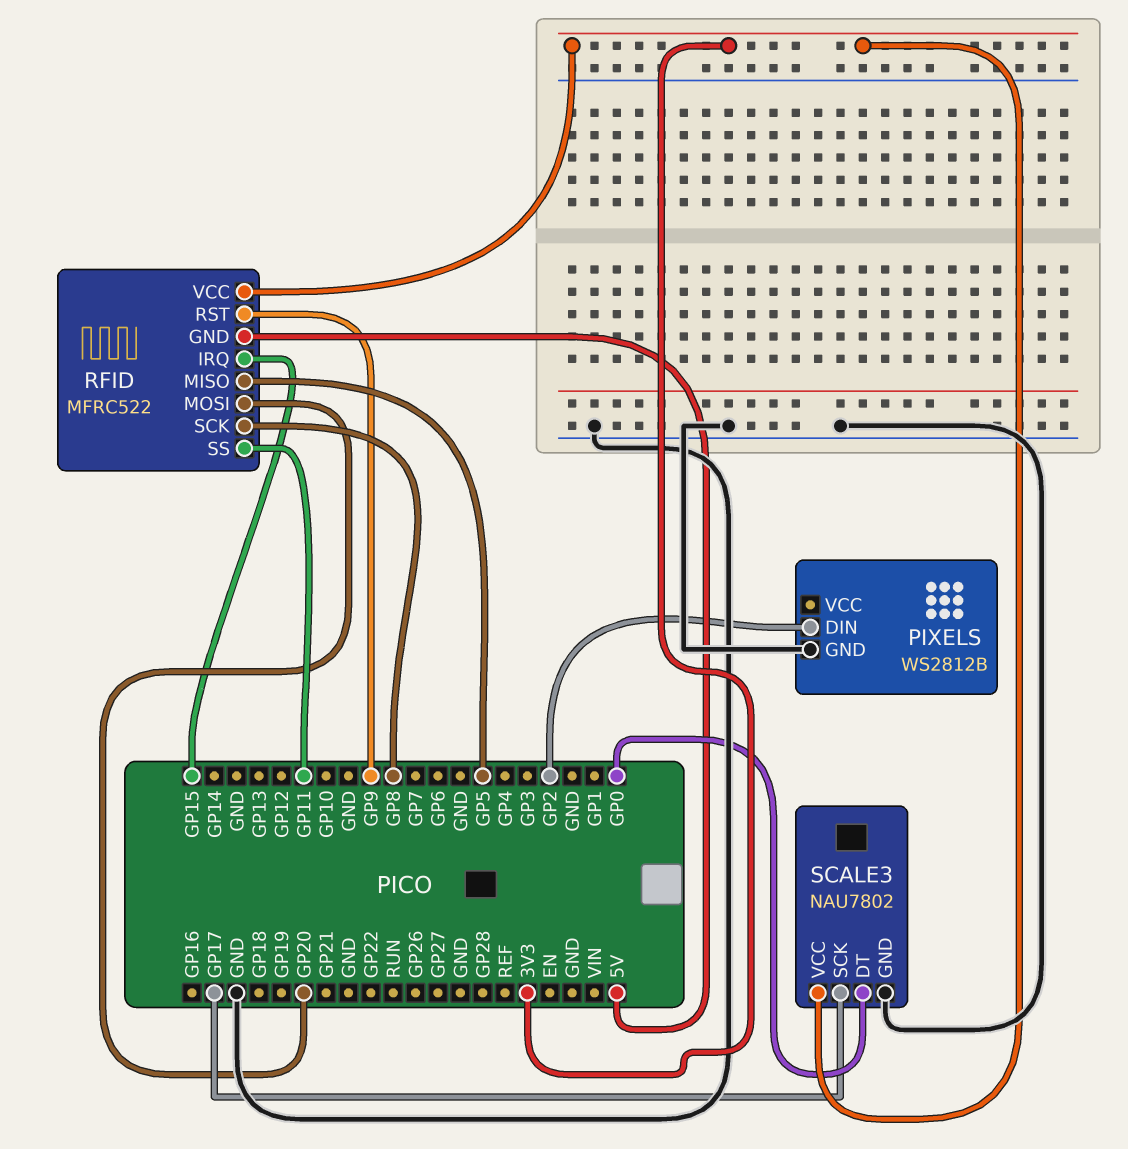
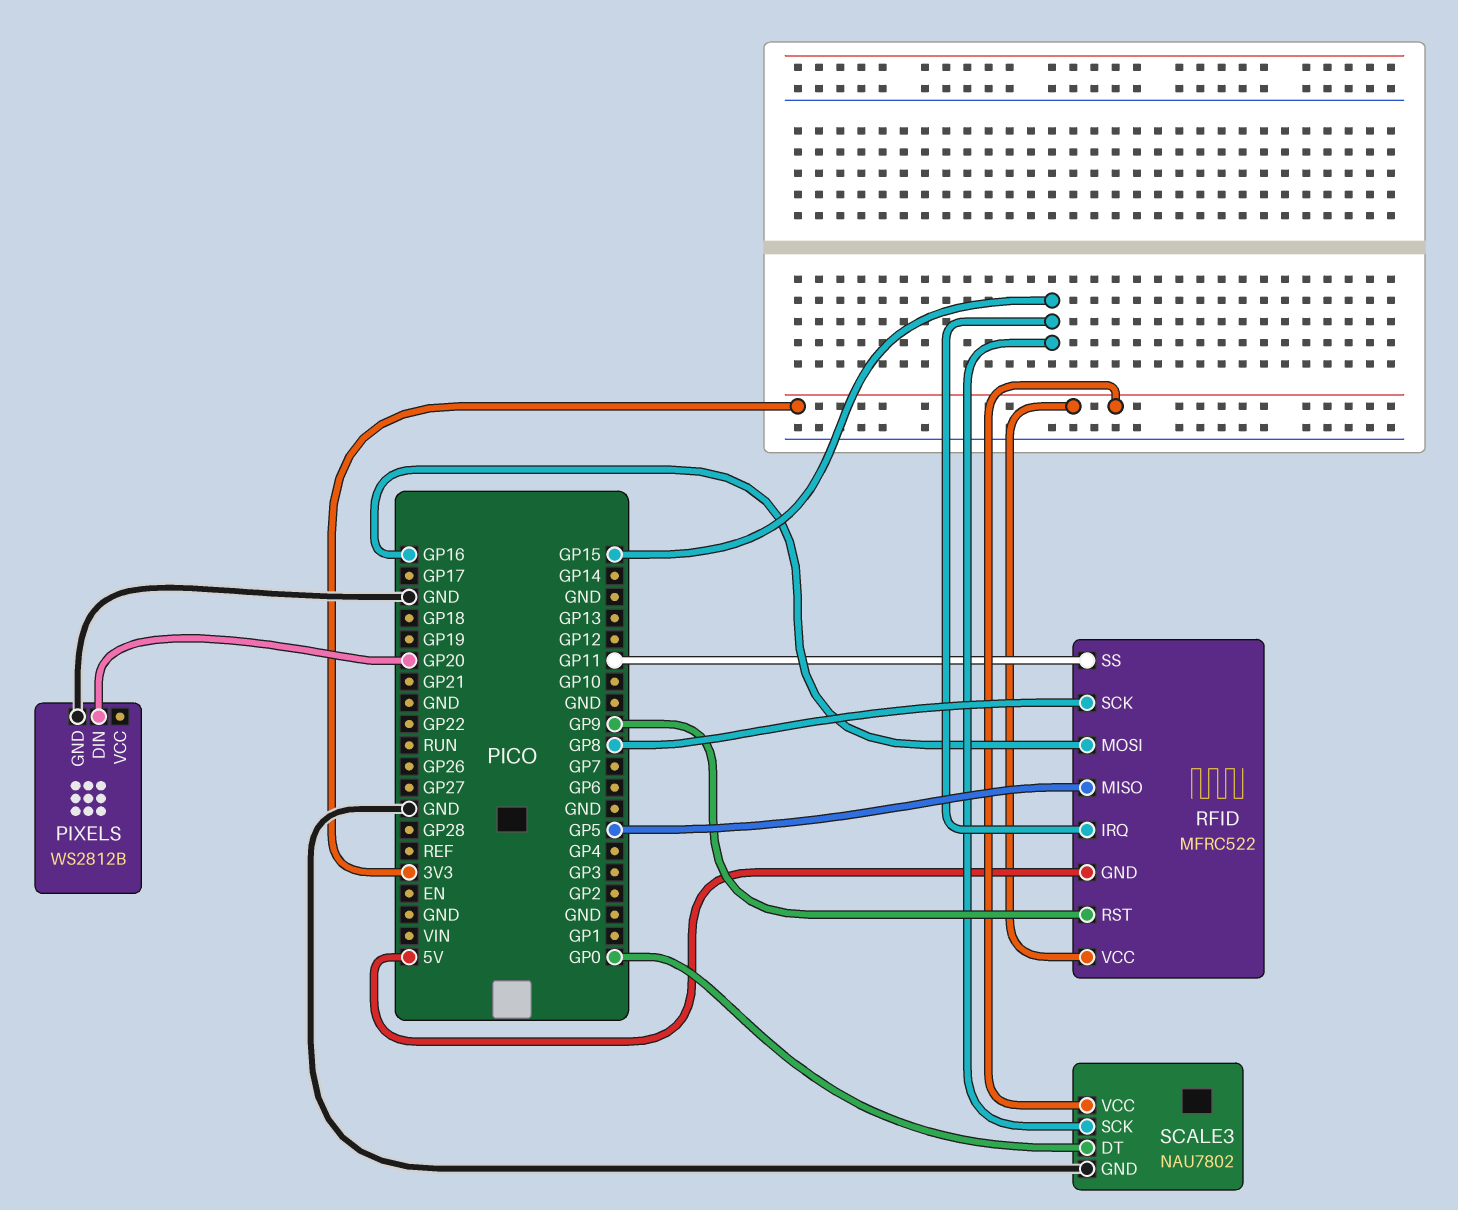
PIXELS pin DIN: GP2 -> GP20
RFID pin MOSI: GP20 -> GP16
SCALE3 pin SCK: GP17 -> GP15

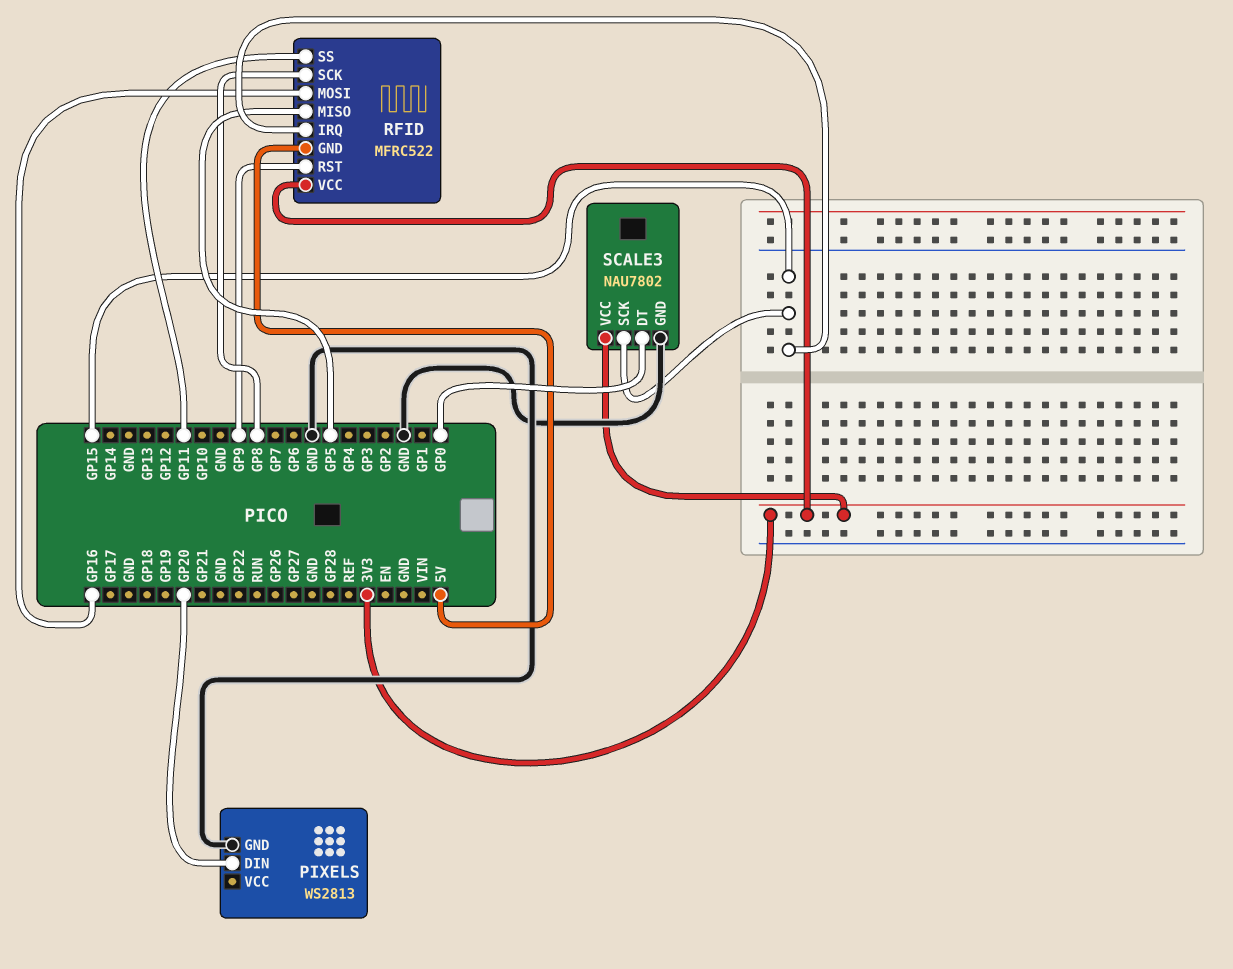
PIXELS: WS2812B -> WS2813

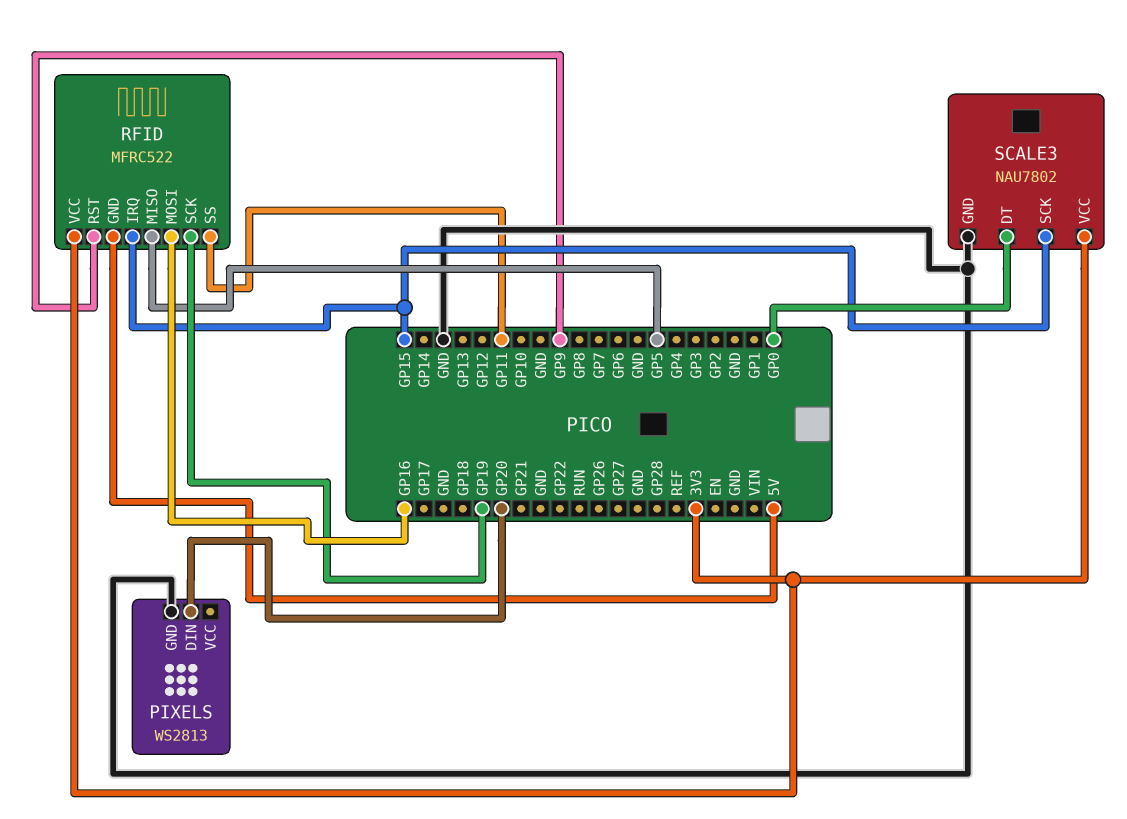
RFID pin SCK: GP8 -> GP19

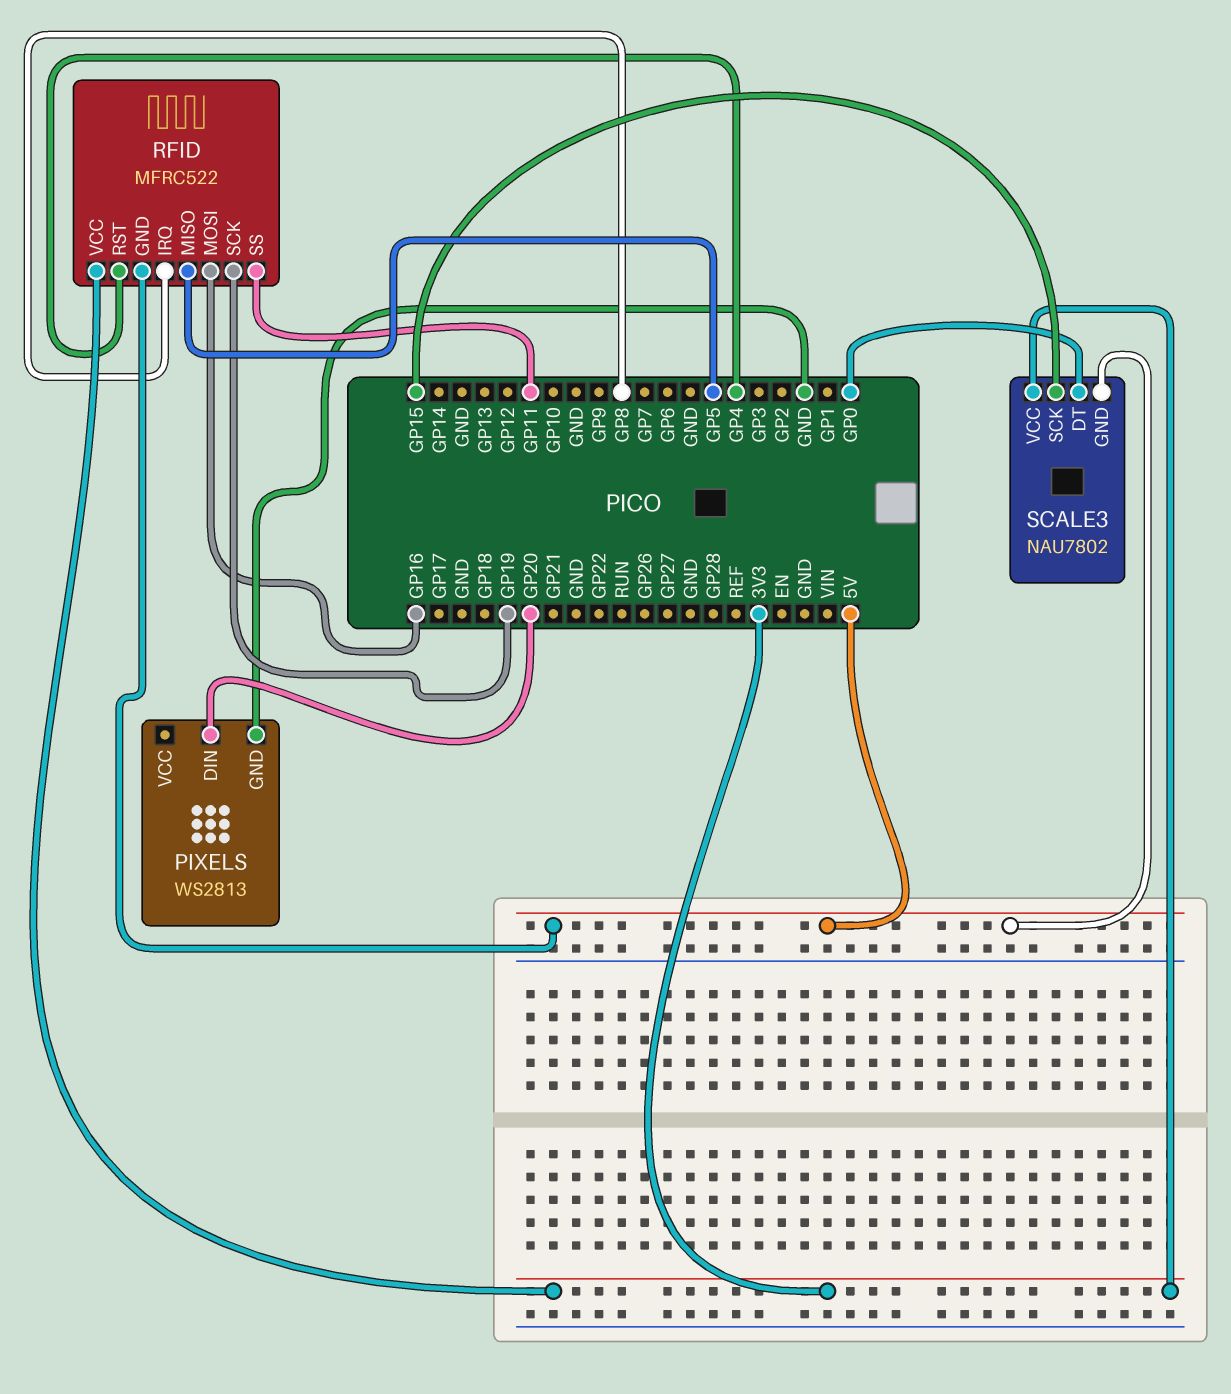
RFID pin IRQ: GP15 -> GP8
RFID pin RST: GP9 -> GP4
SCALE3 pin GND: GND -> 5V

